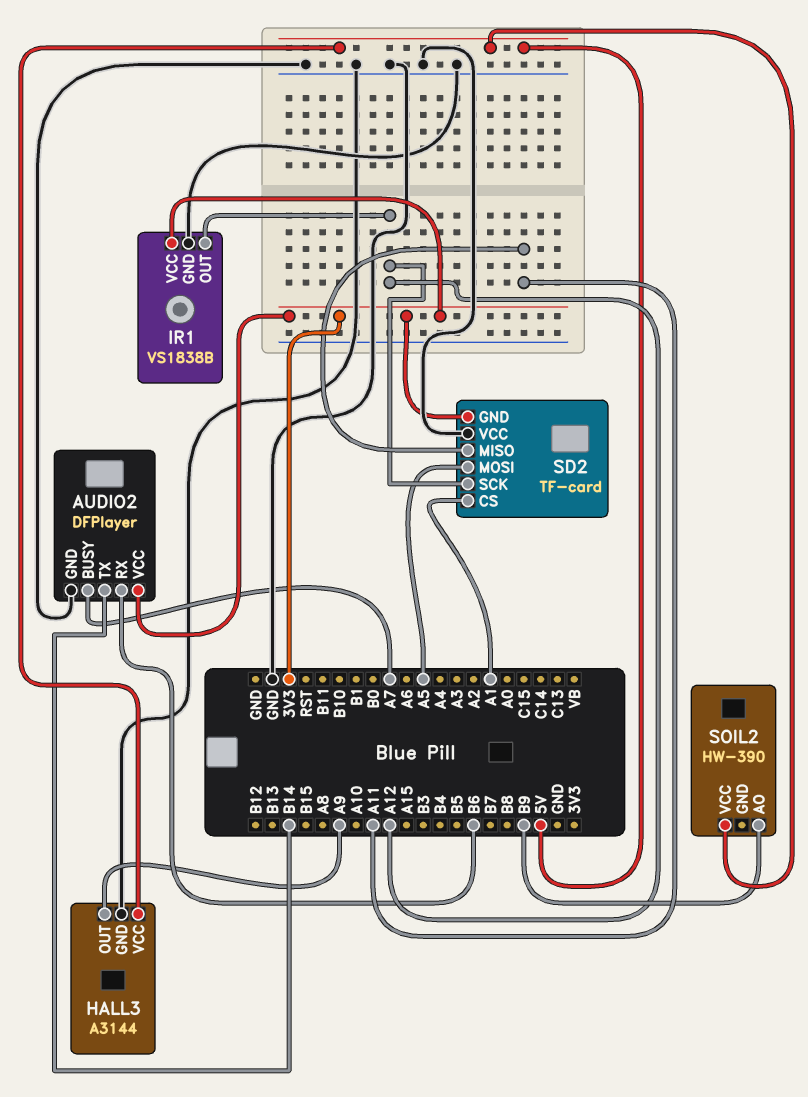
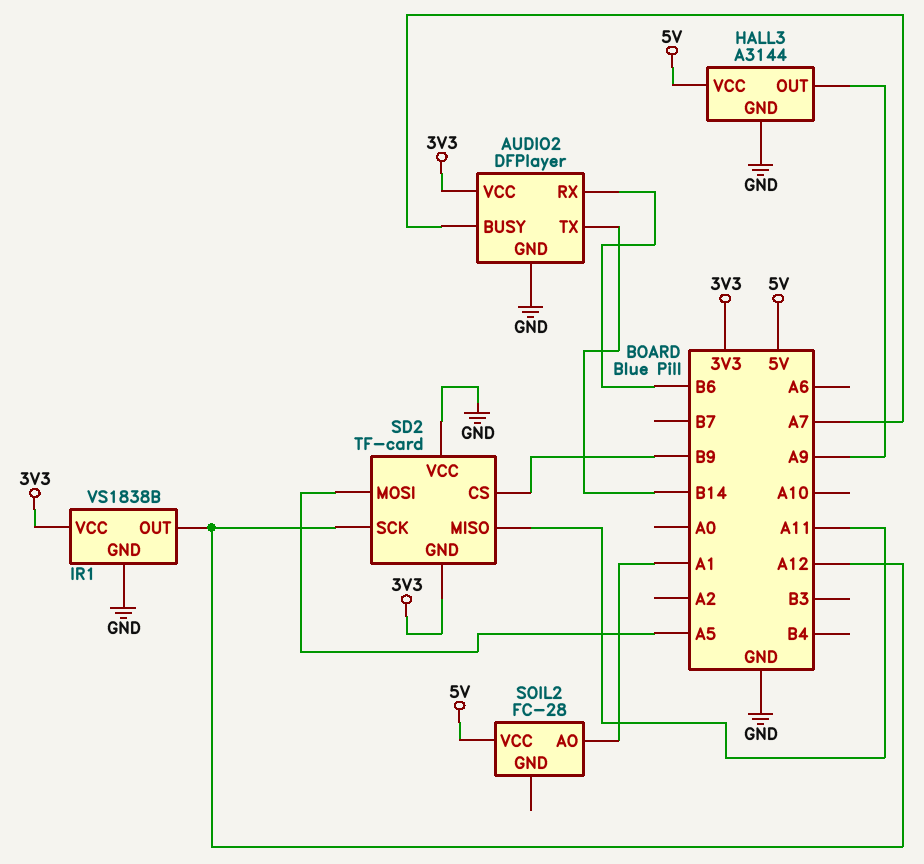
SD2 pin CS: A1 -> B9
SOIL2: HW-390 -> FC-28
SOIL2 pin AO: B9 -> A1

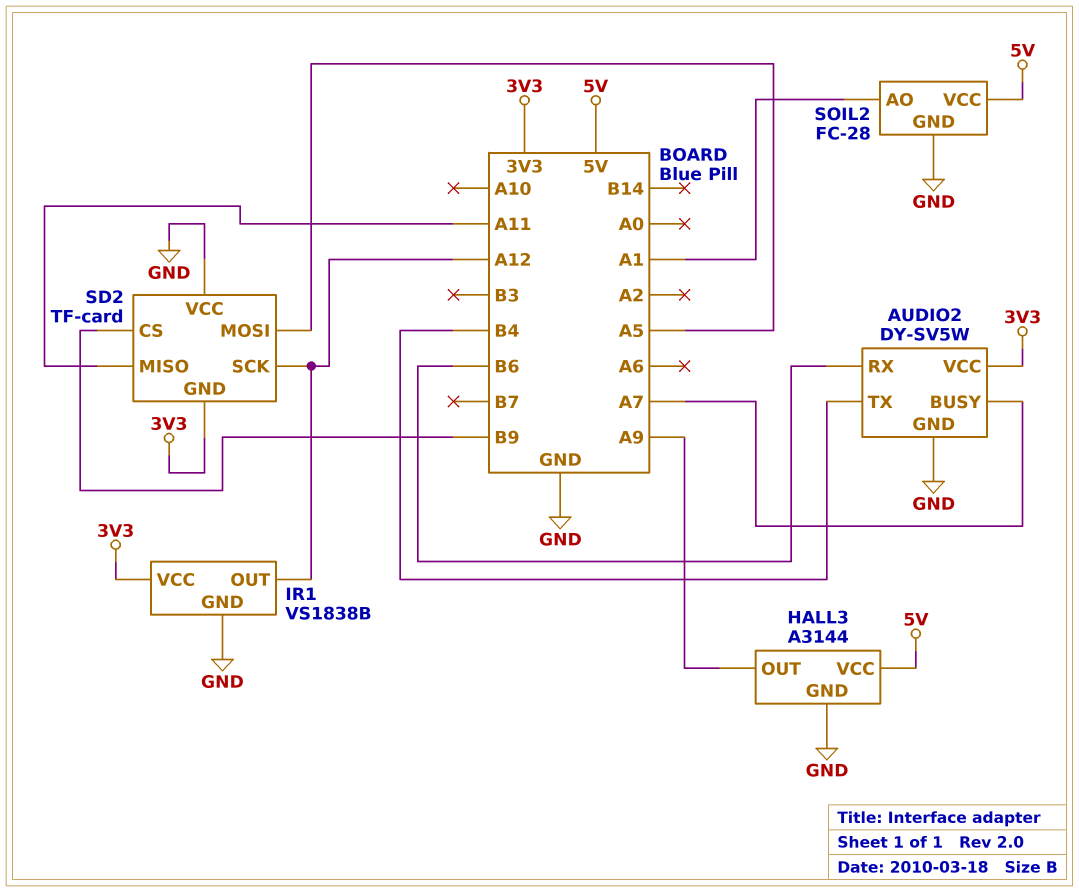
AUDIO2: DFPlayer -> DY-SV5W
AUDIO2 pin TX: B14 -> B4
SOIL2 pin GND: none -> GND

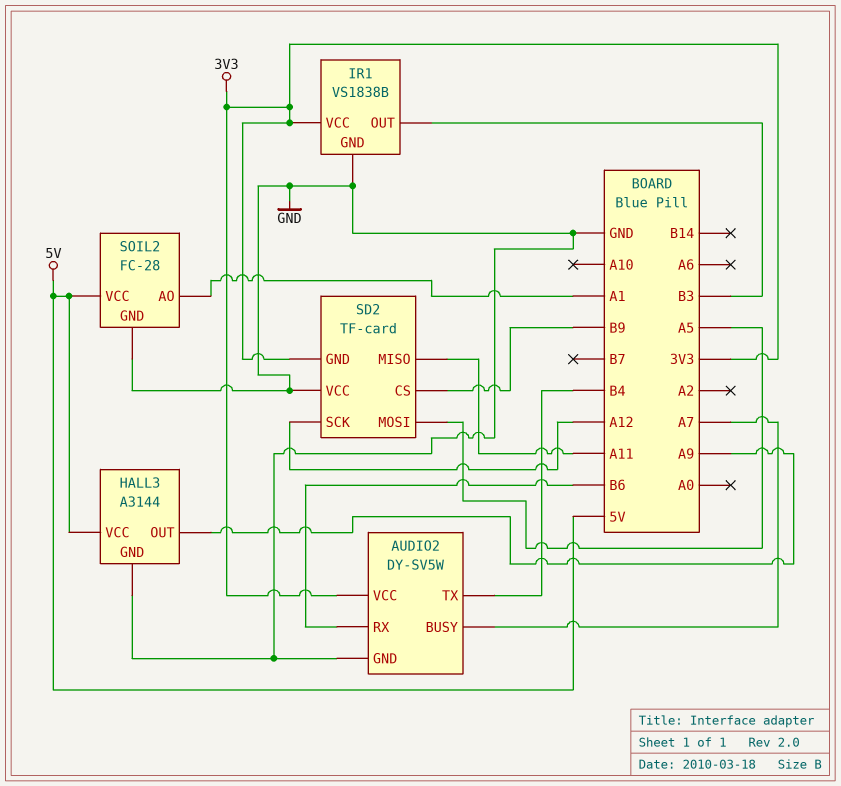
IR1 pin OUT: A12 -> B3

